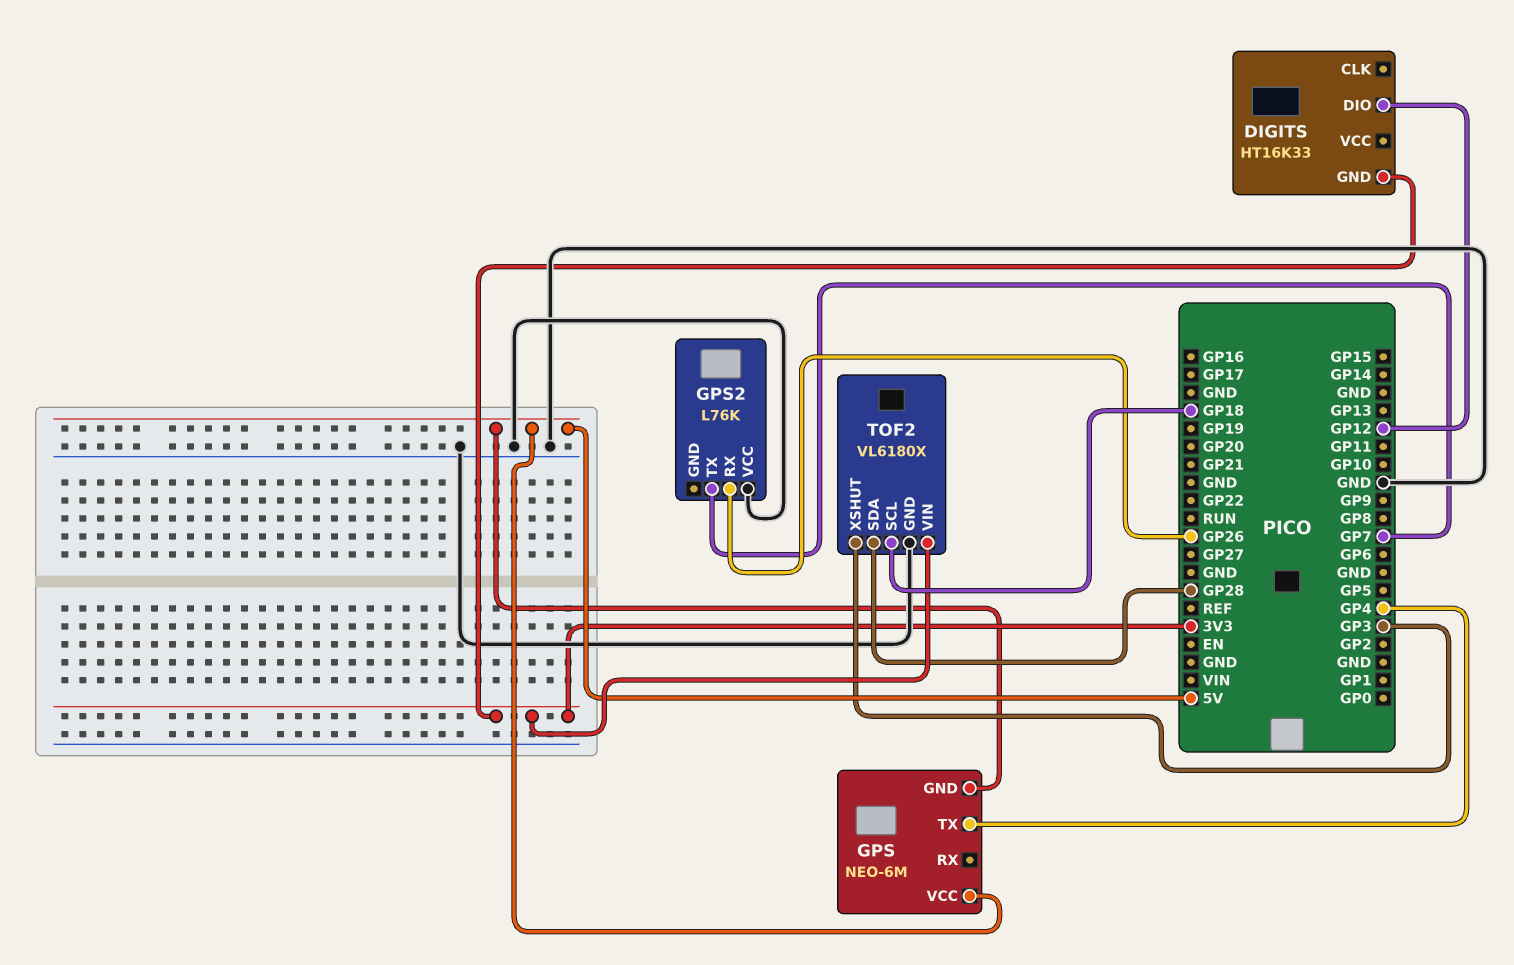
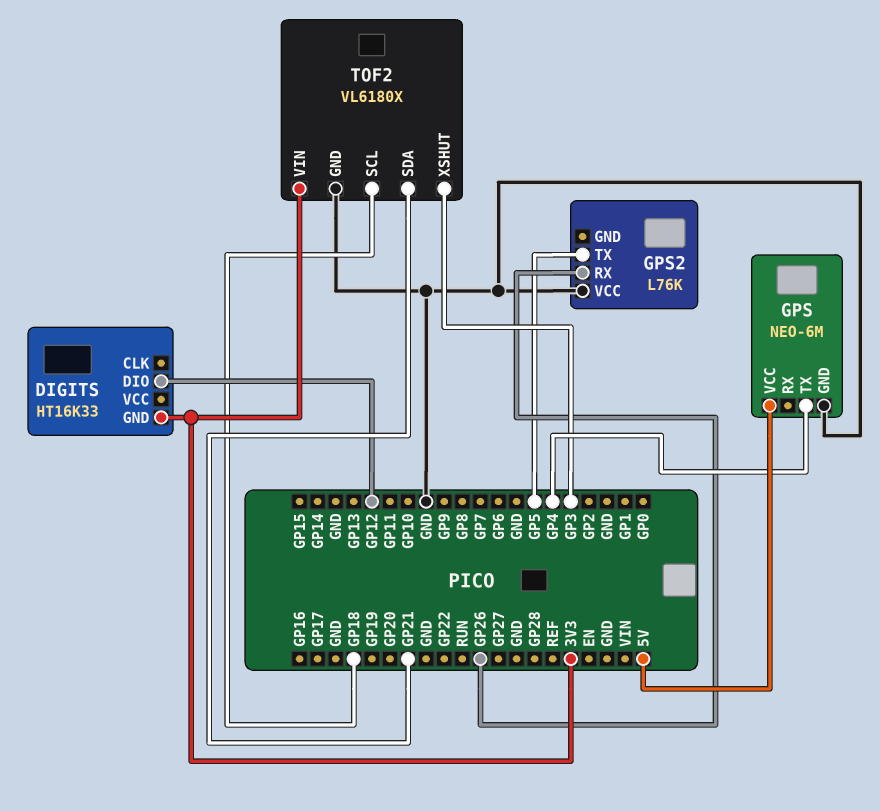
GPS pin GND: 5V -> GND
GPS2 pin TX: GP7 -> GP5
TOF2 pin SDA: GP28 -> GP21

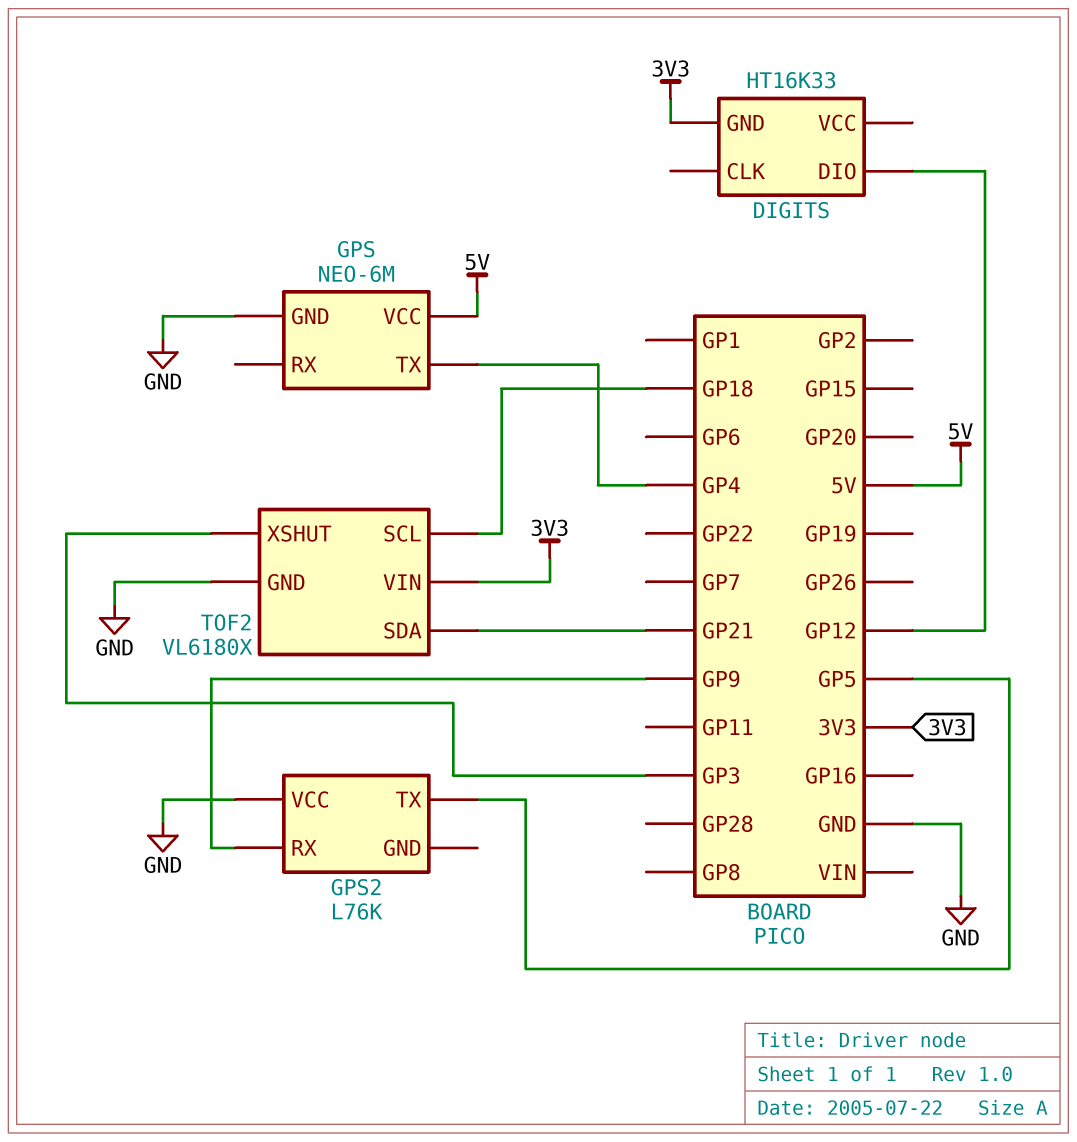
GPS2 pin RX: GP26 -> GP9

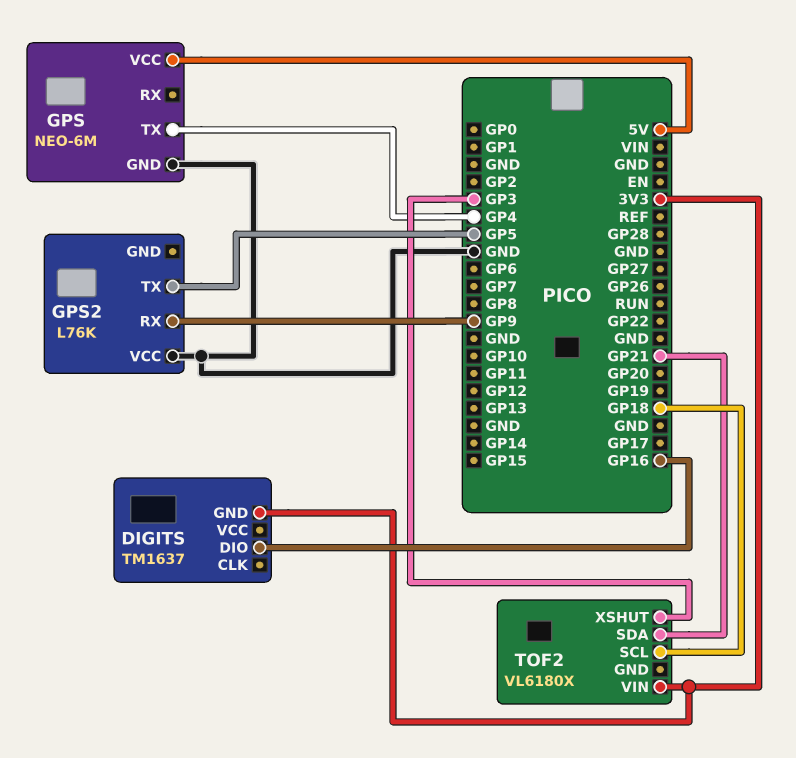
DIGITS: HT16K33 -> TM1637
DIGITS pin DIO: GP12 -> GP16
TOF2 pin GND: GND -> none

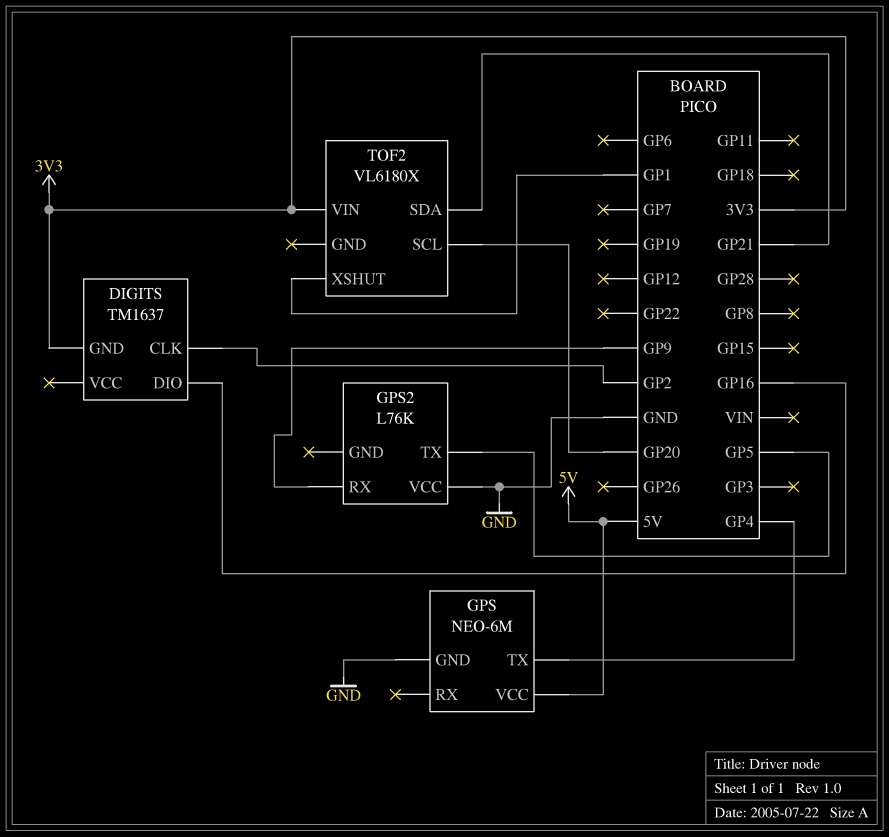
DIGITS pin CLK: none -> GP2
TOF2 pin SCL: GP18 -> GP20
TOF2 pin XSHUT: GP3 -> GP1

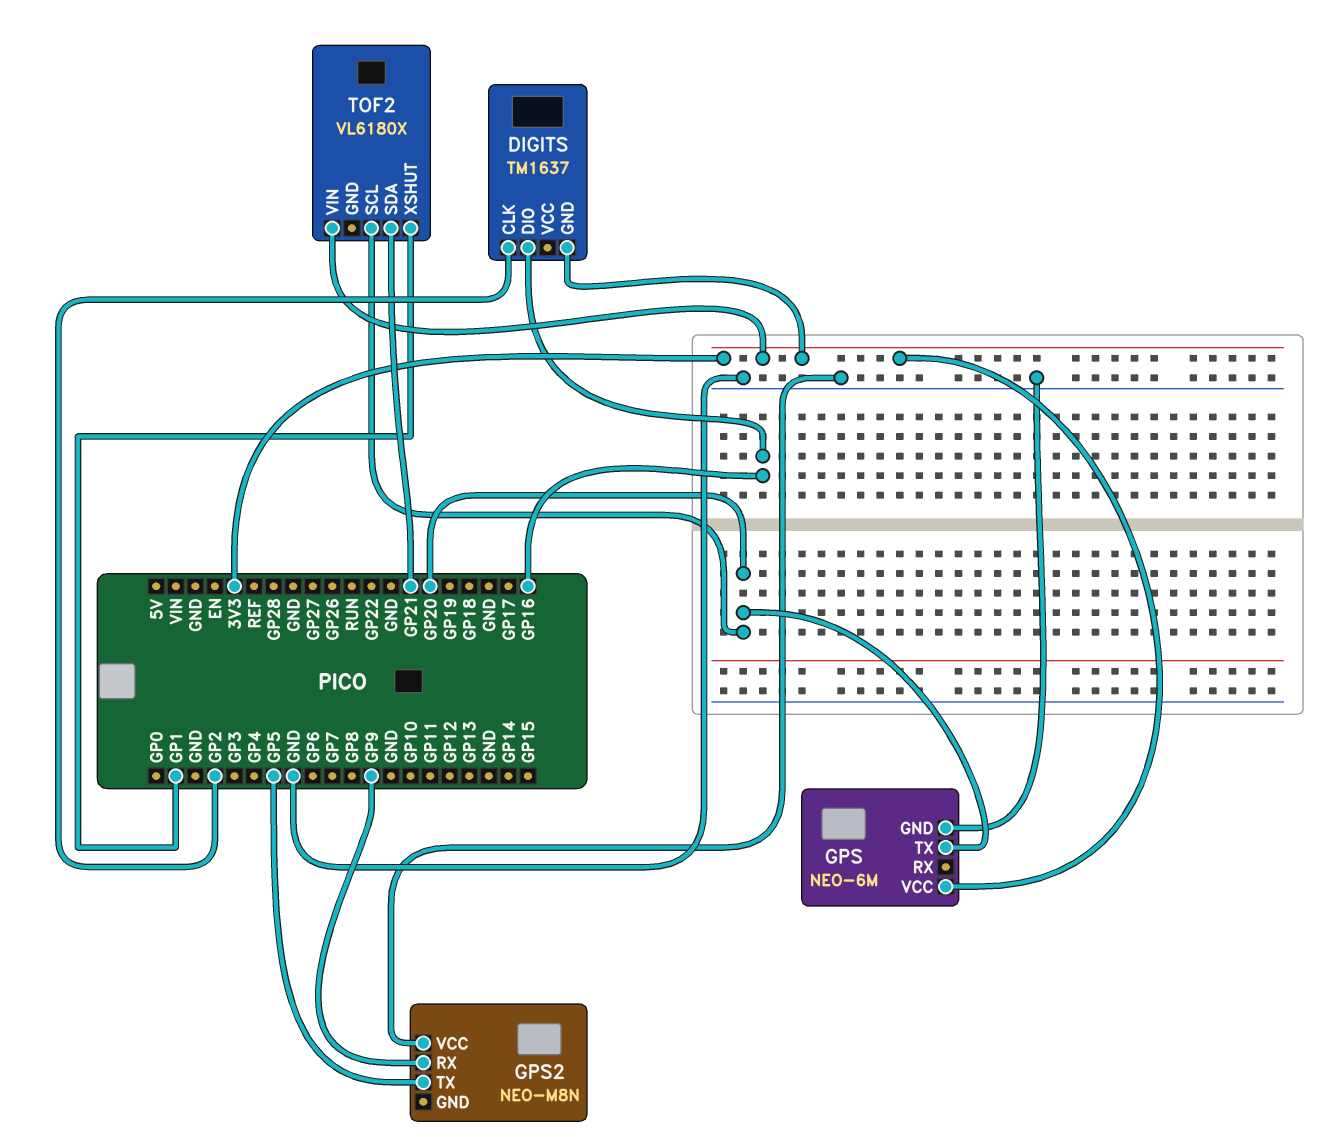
GPS pin TX: GP4 -> GP20
GPS pin VCC: 5V -> 3V3
GPS2: L76K -> NEO-M8N

